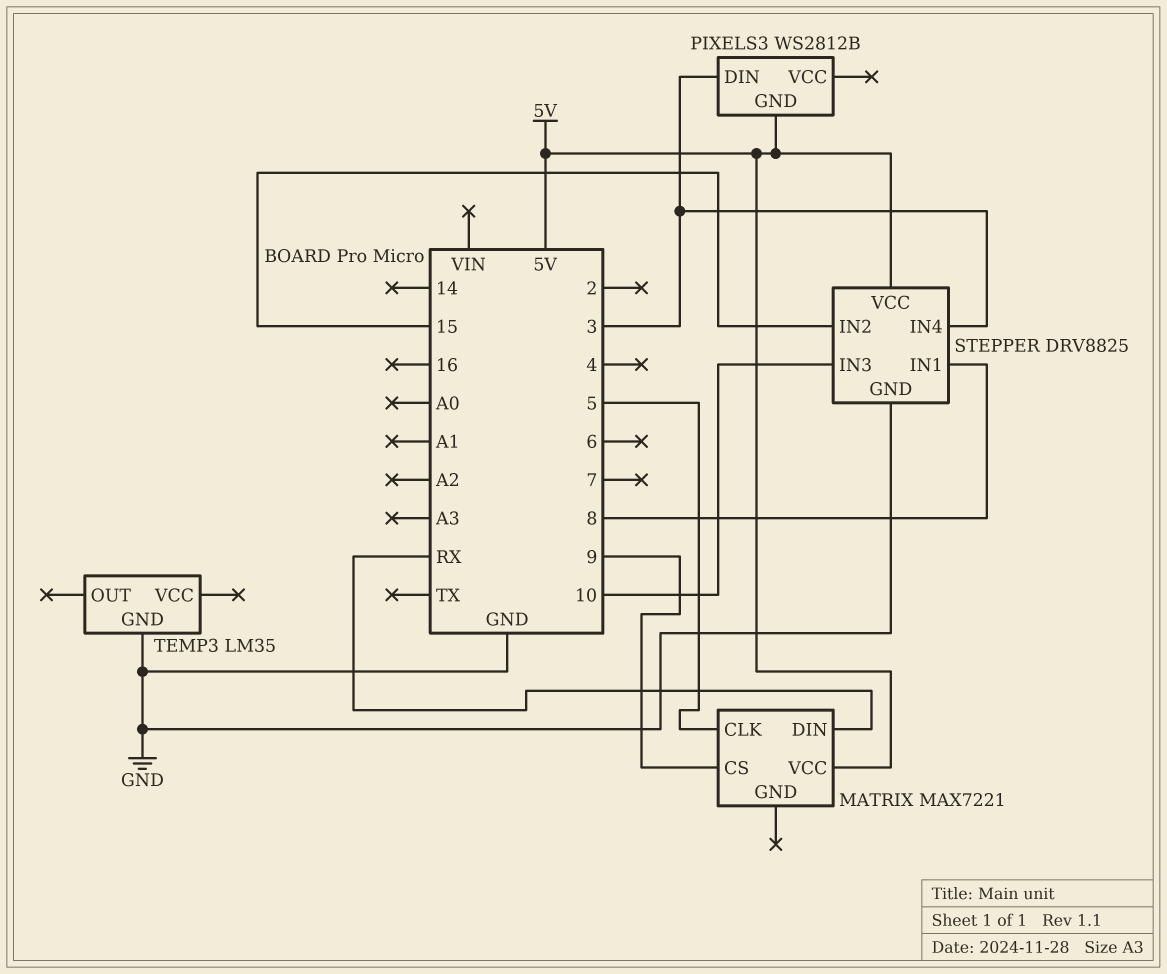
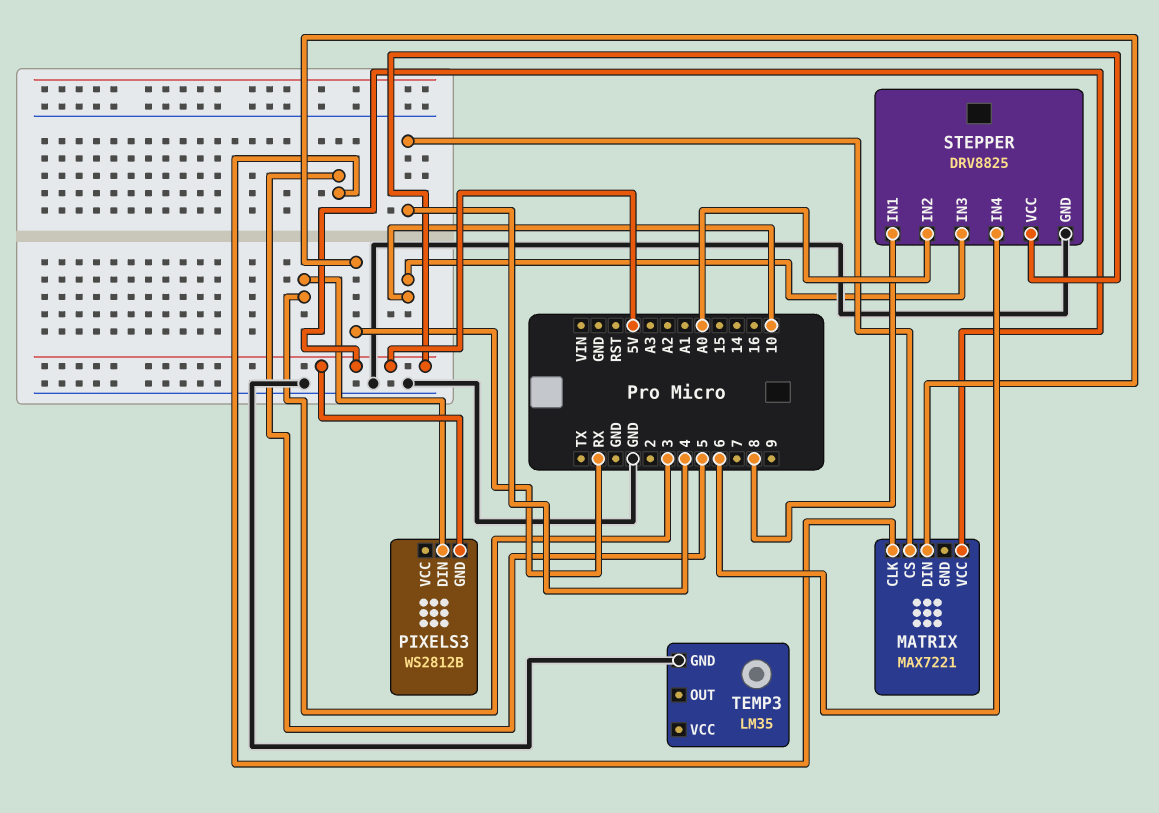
MATRIX pin CS: 9 -> 4
STEPPER pin IN2: 15 -> A0
STEPPER pin IN4: 3 -> 6

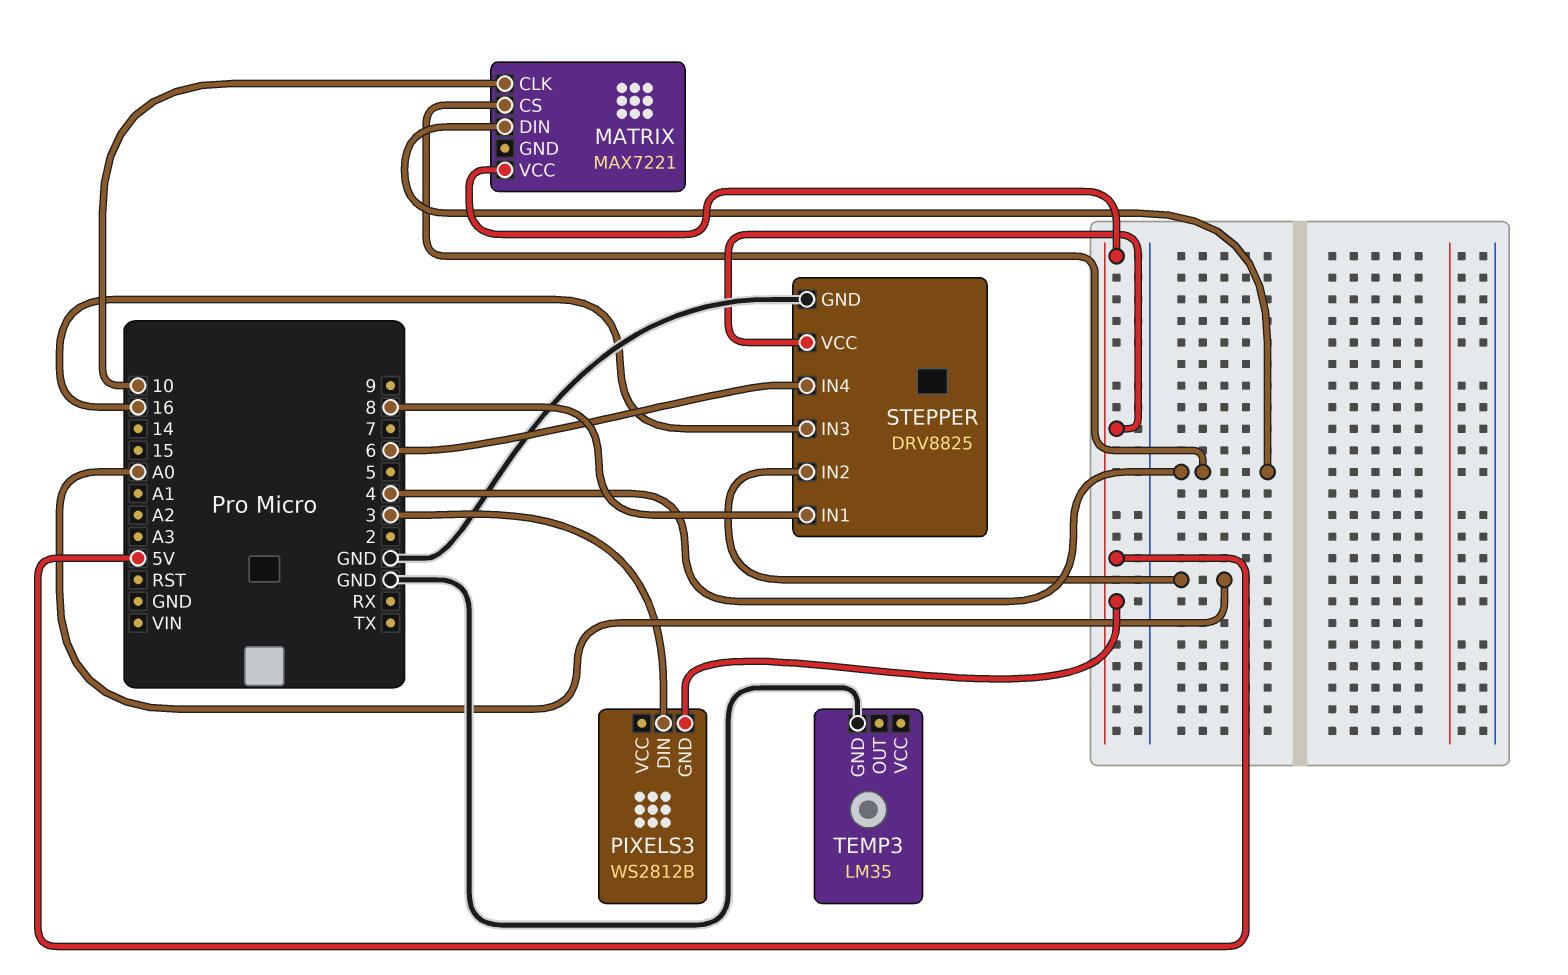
MATRIX pin CLK: 5 -> 10
MATRIX pin DIN: RX -> 4
STEPPER pin IN3: 10 -> 16

